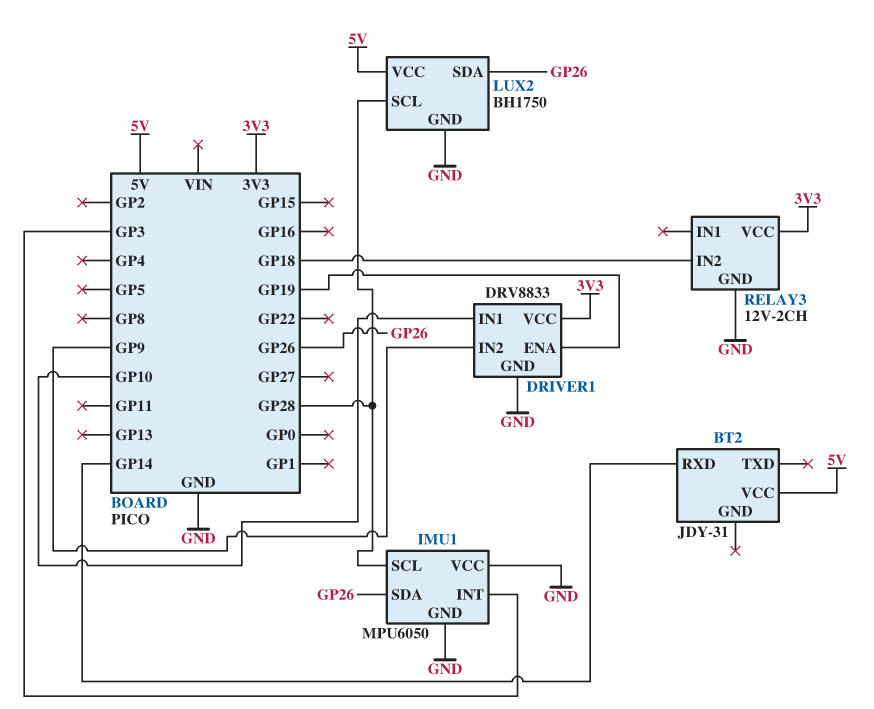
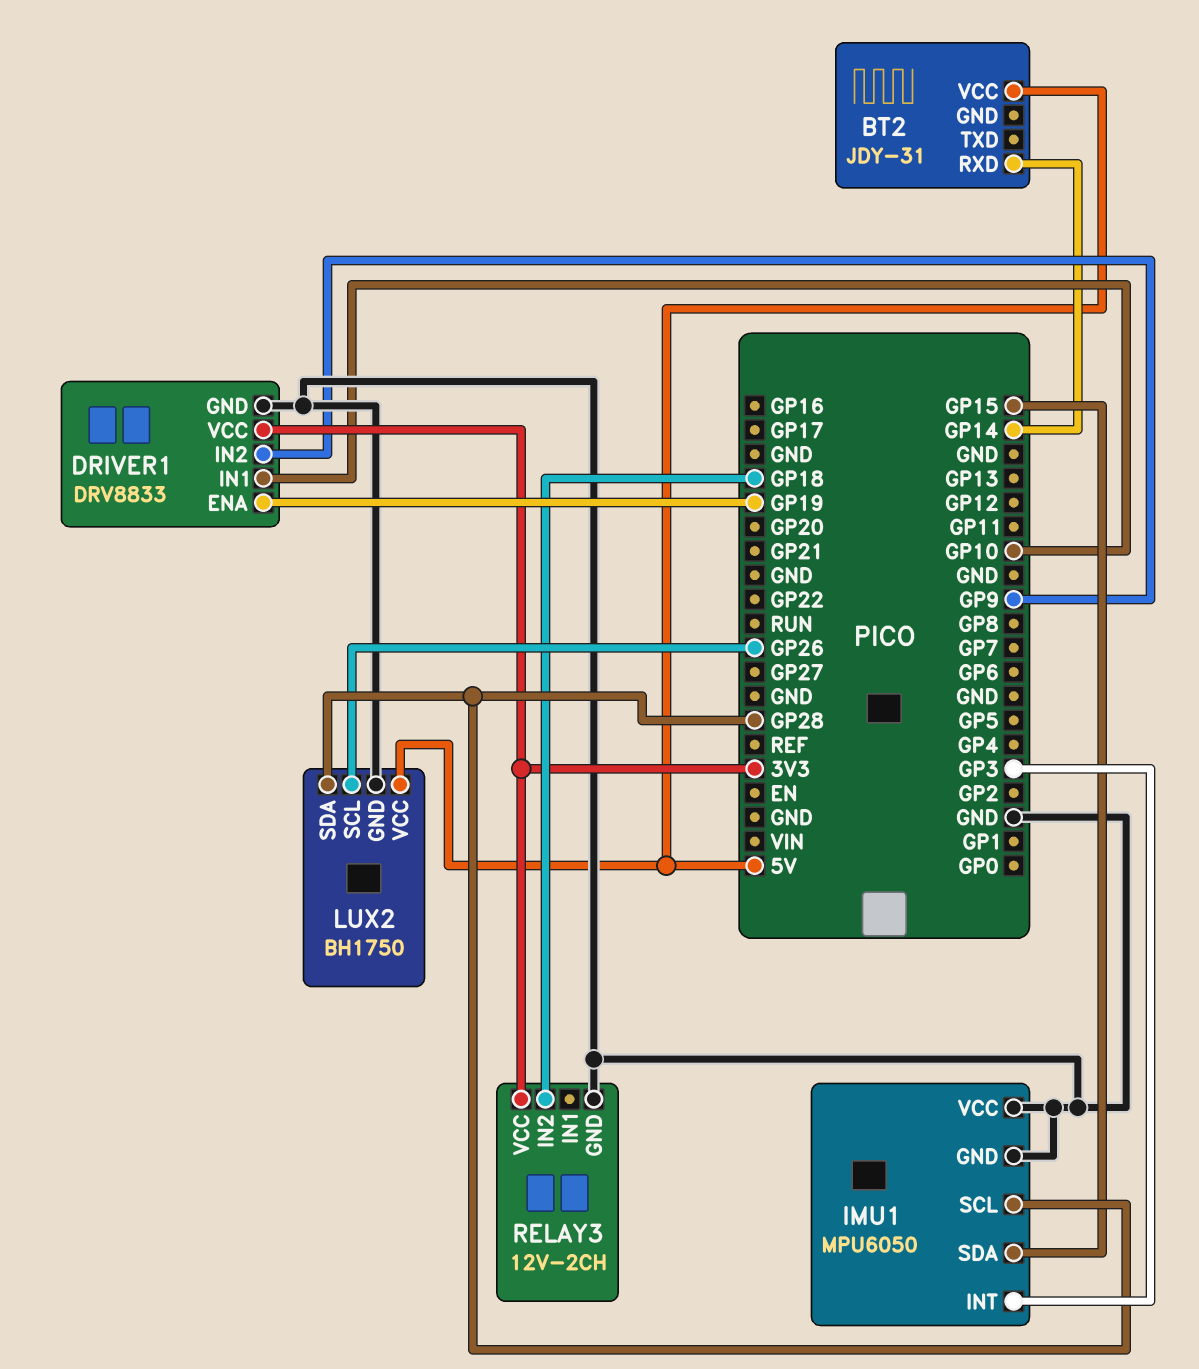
IMU1 pin SDA: GP26 -> GP15
LUX2 pin SCL: GP28 -> GP26
LUX2 pin SDA: GP26 -> GP28

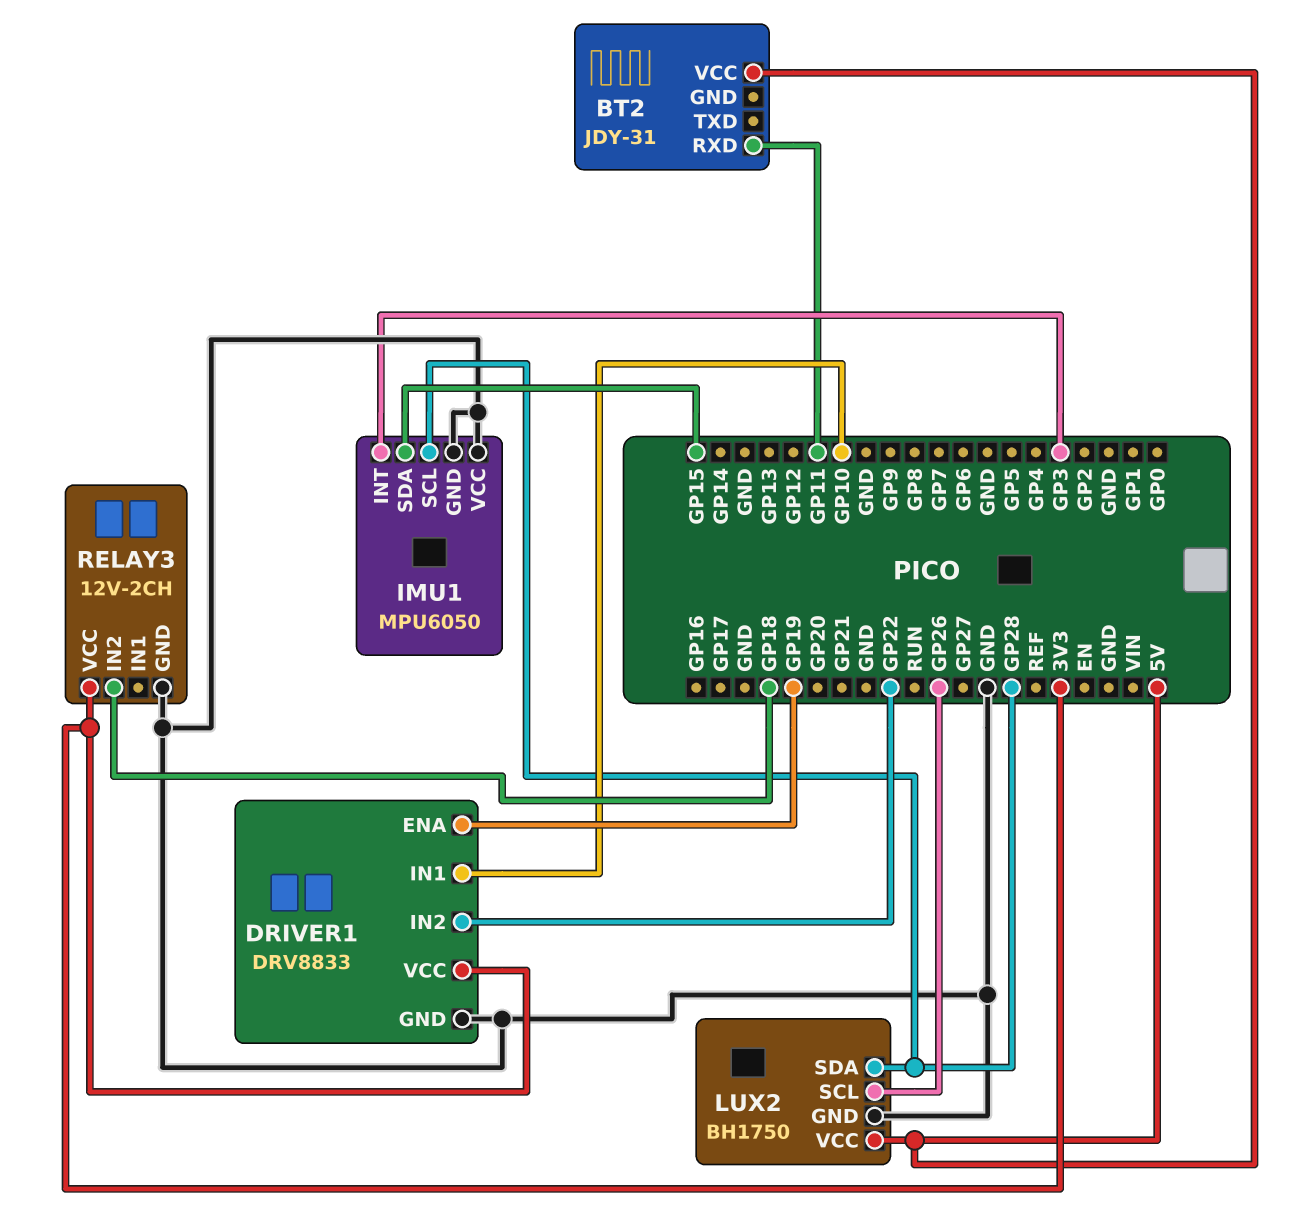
BT2 pin RXD: GP14 -> GP11
DRIVER1 pin IN2: GP9 -> GP22

